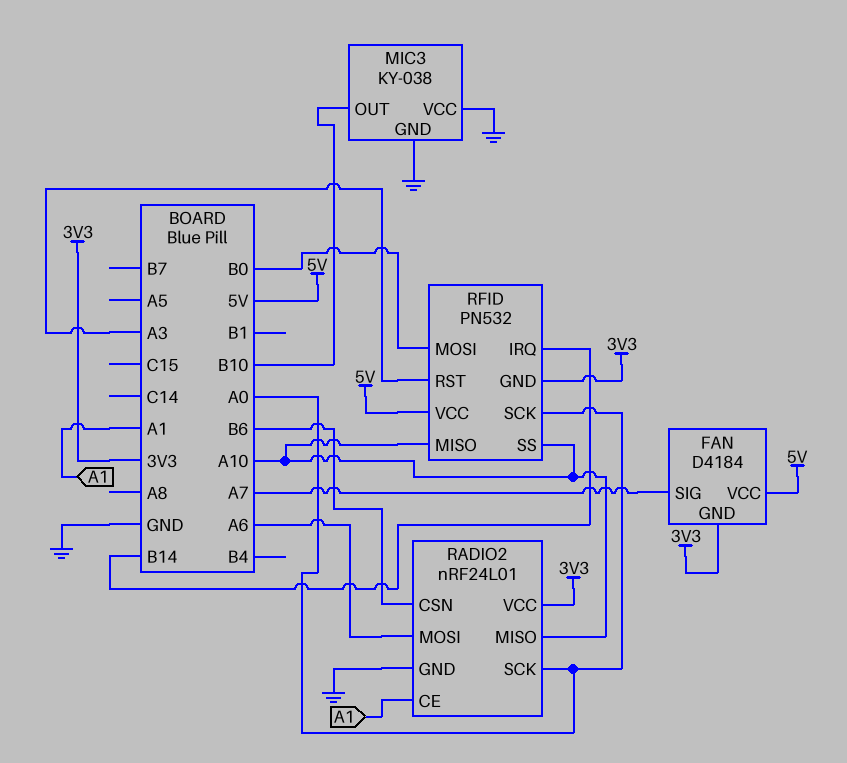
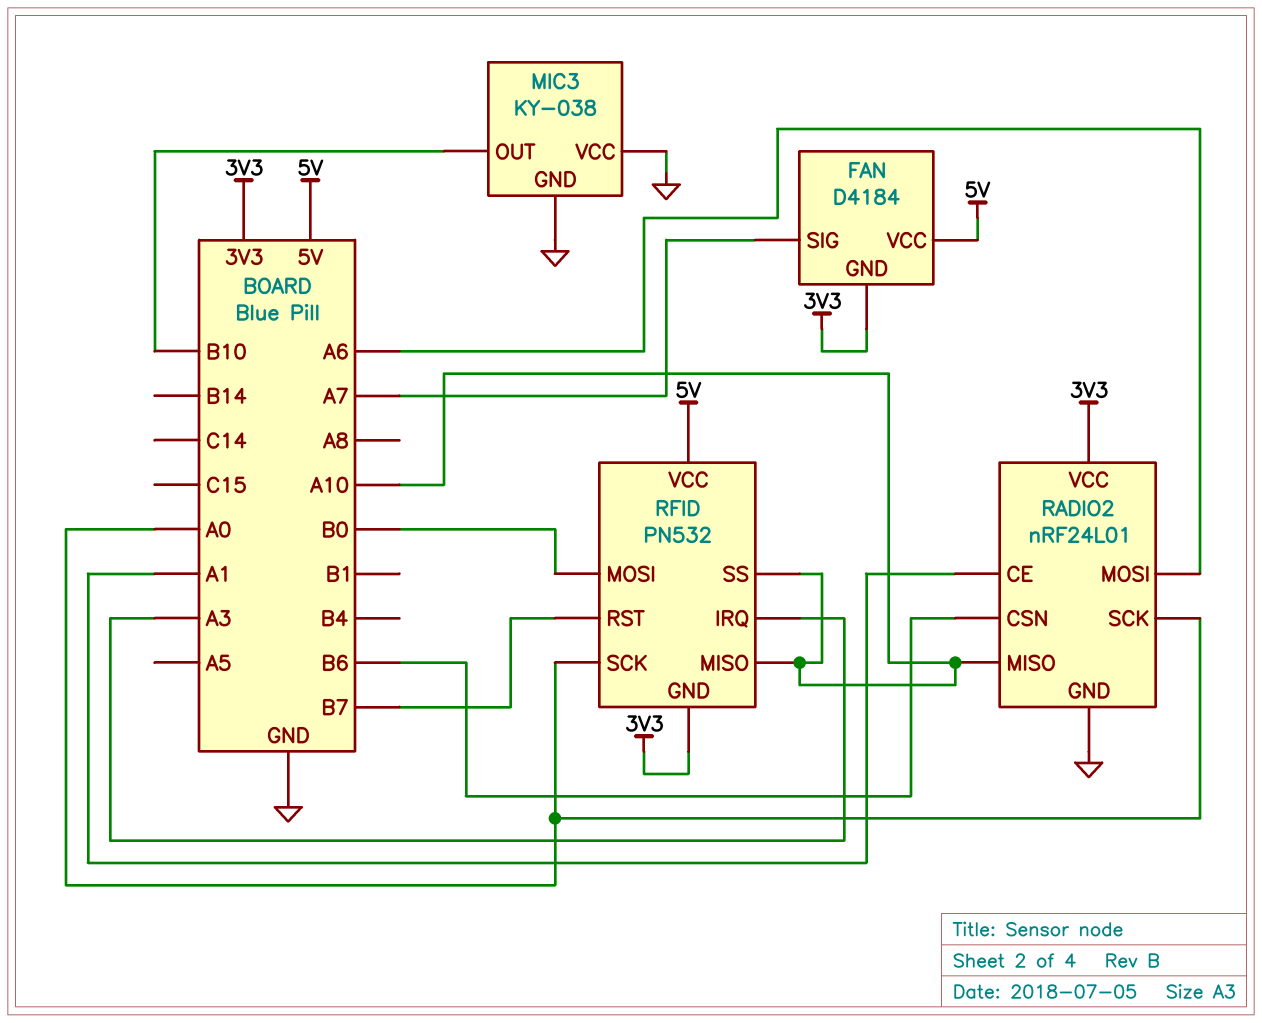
RFID pin IRQ: B14 -> A3
RFID pin RST: A3 -> B7

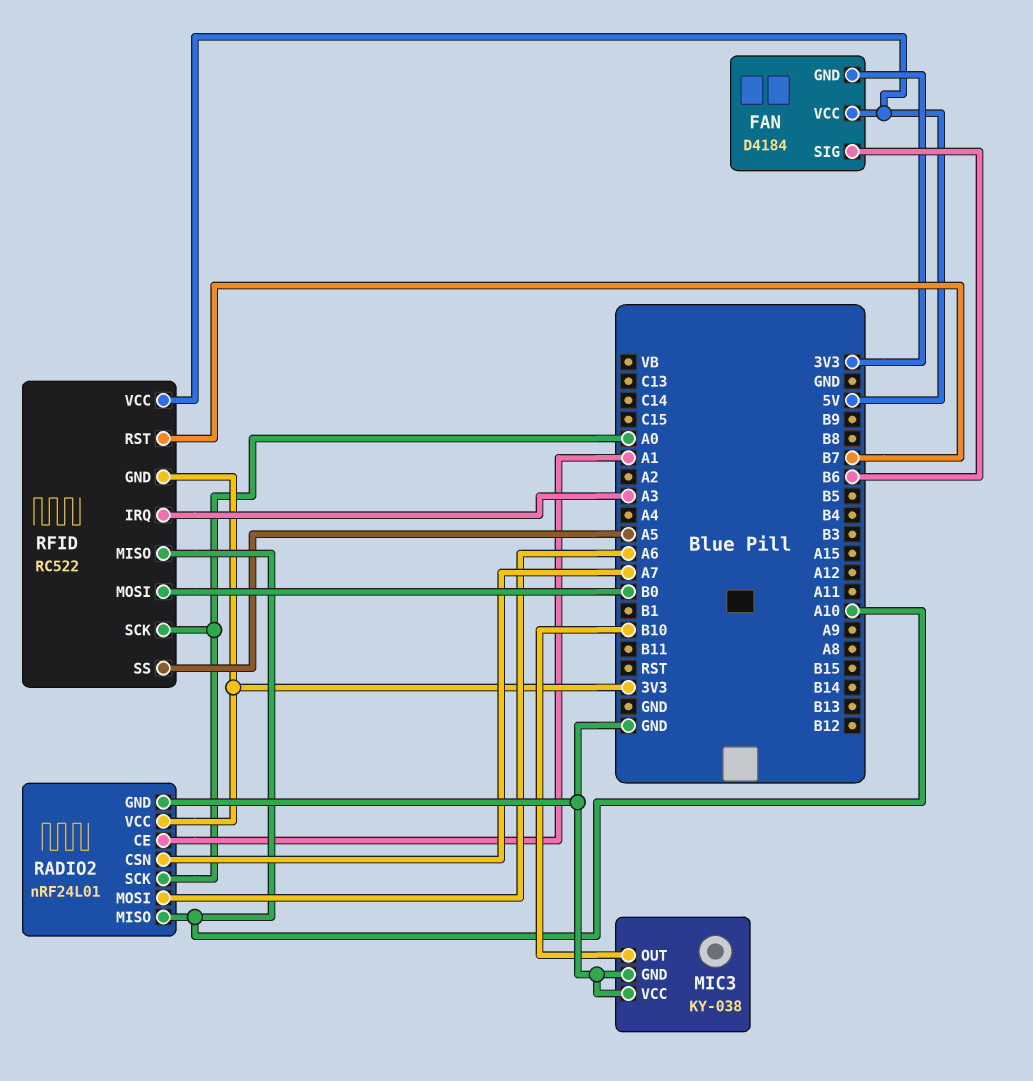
FAN pin SIG: A7 -> B6
RADIO2 pin CSN: B6 -> A7
RFID: PN532 -> RC522
RFID pin SS: A10 -> A5

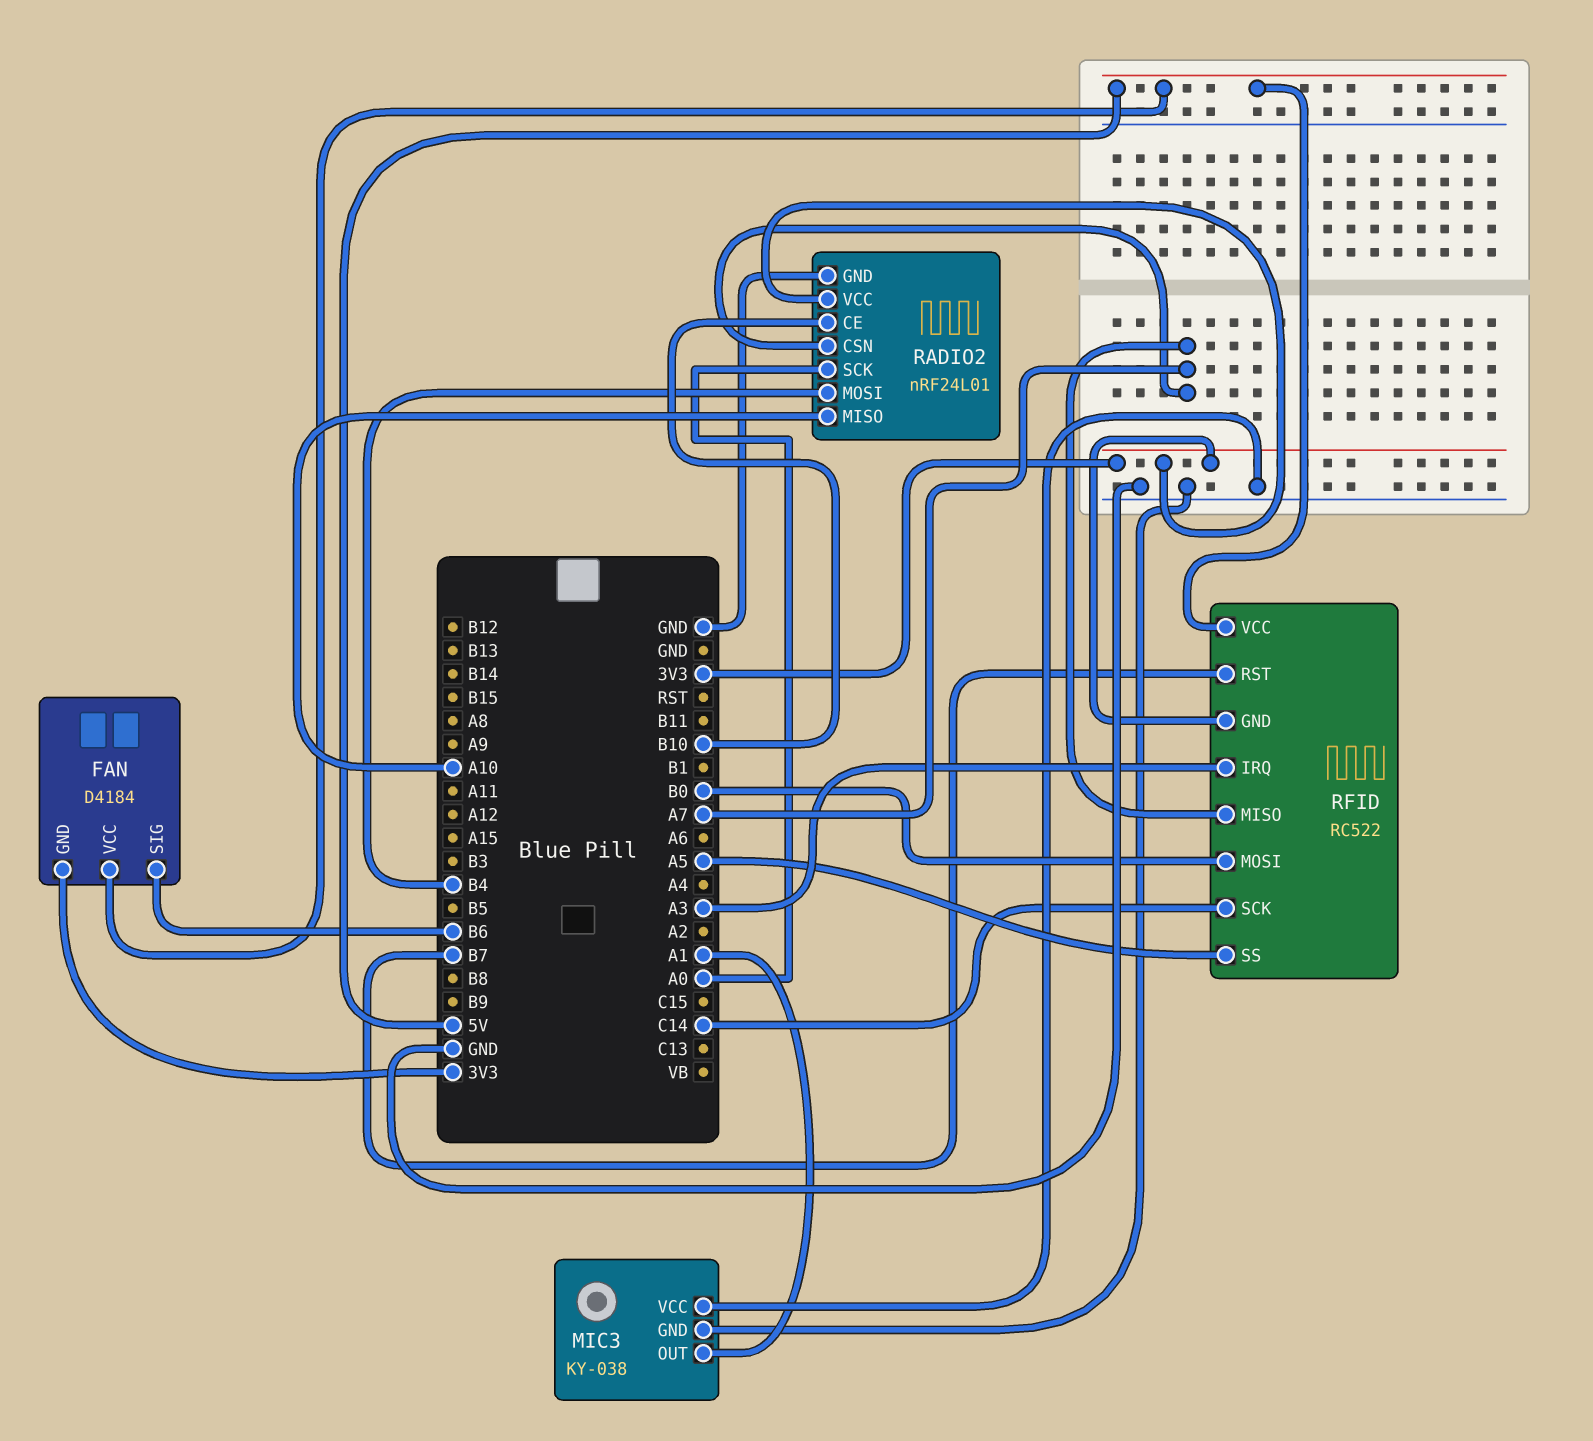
MIC3 pin OUT: B10 -> A1
RADIO2 pin CE: A1 -> B10
RADIO2 pin MOSI: A6 -> B4
RFID pin MISO: A10 -> A7
RFID pin SCK: A0 -> C14

